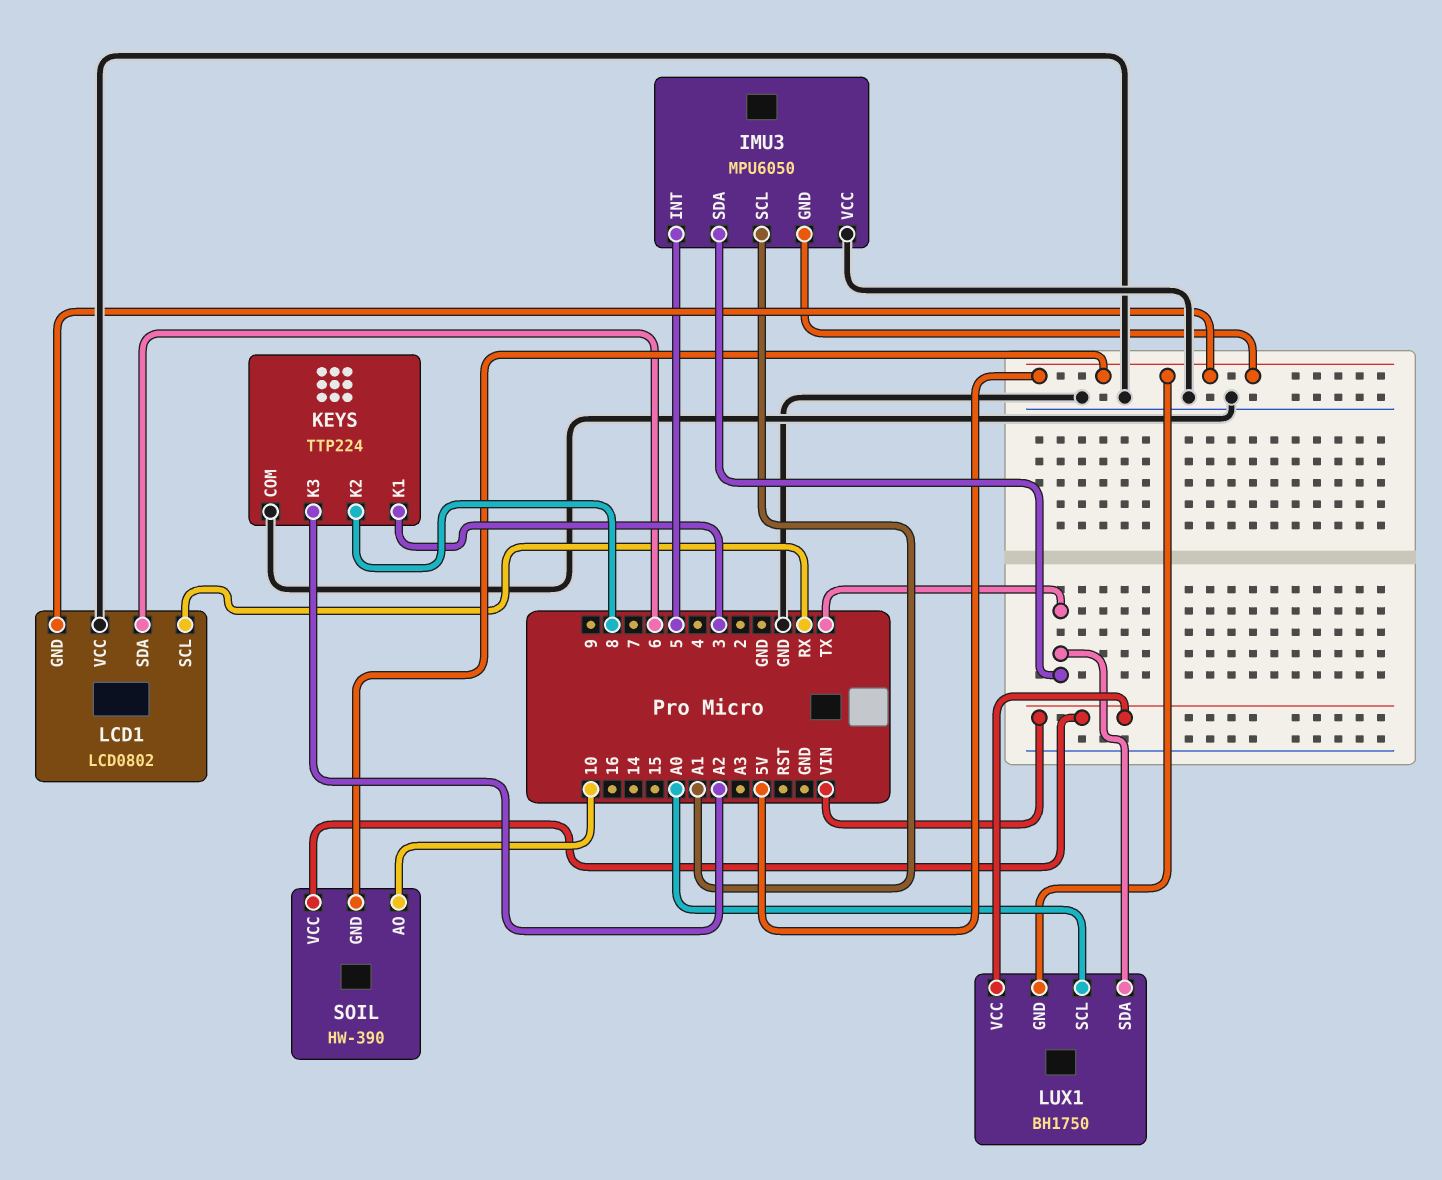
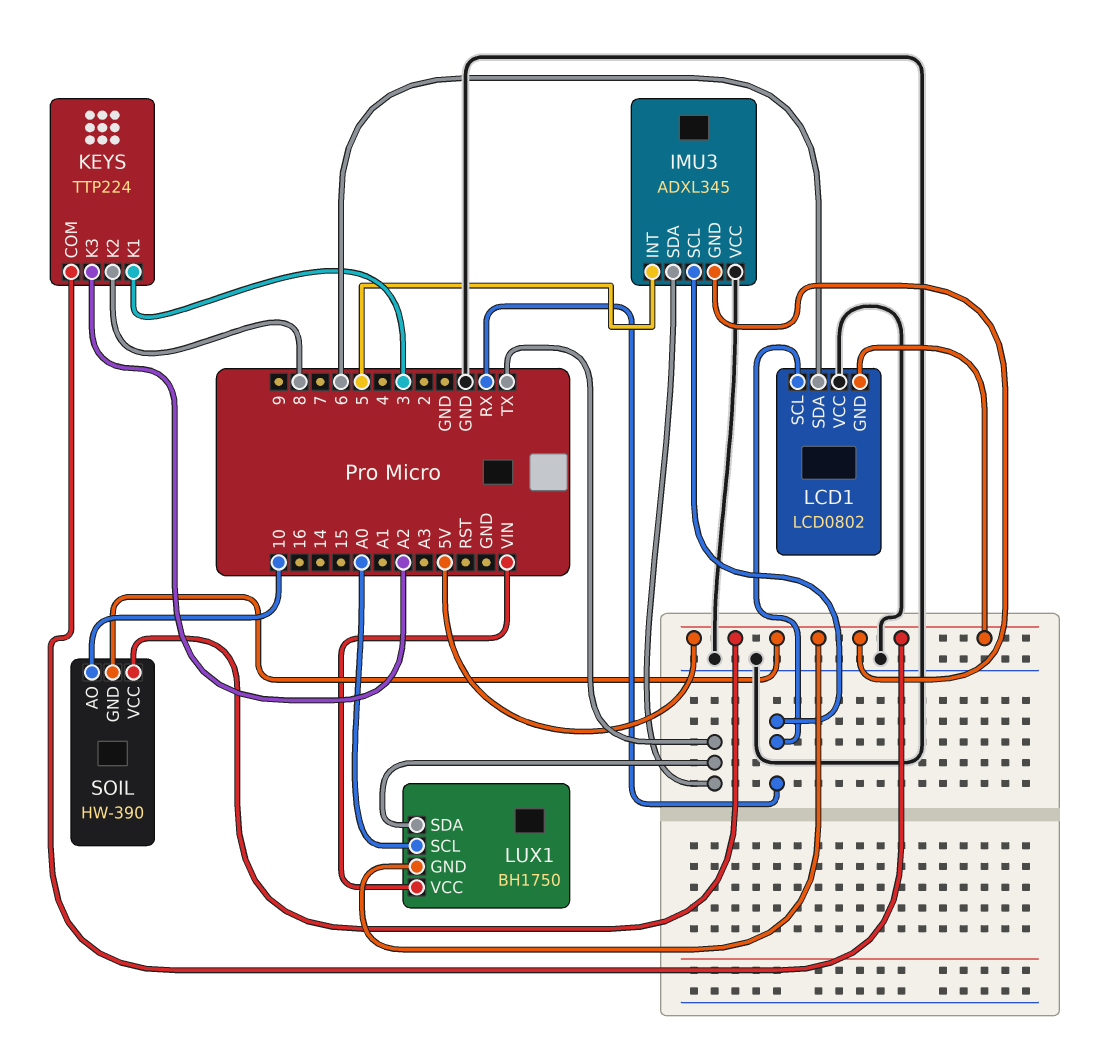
IMU3: MPU6050 -> ADXL345
IMU3 pin SCL: A1 -> RX
KEYS pin COM: GND -> 5V
SOIL pin VCC: VIN -> 5V

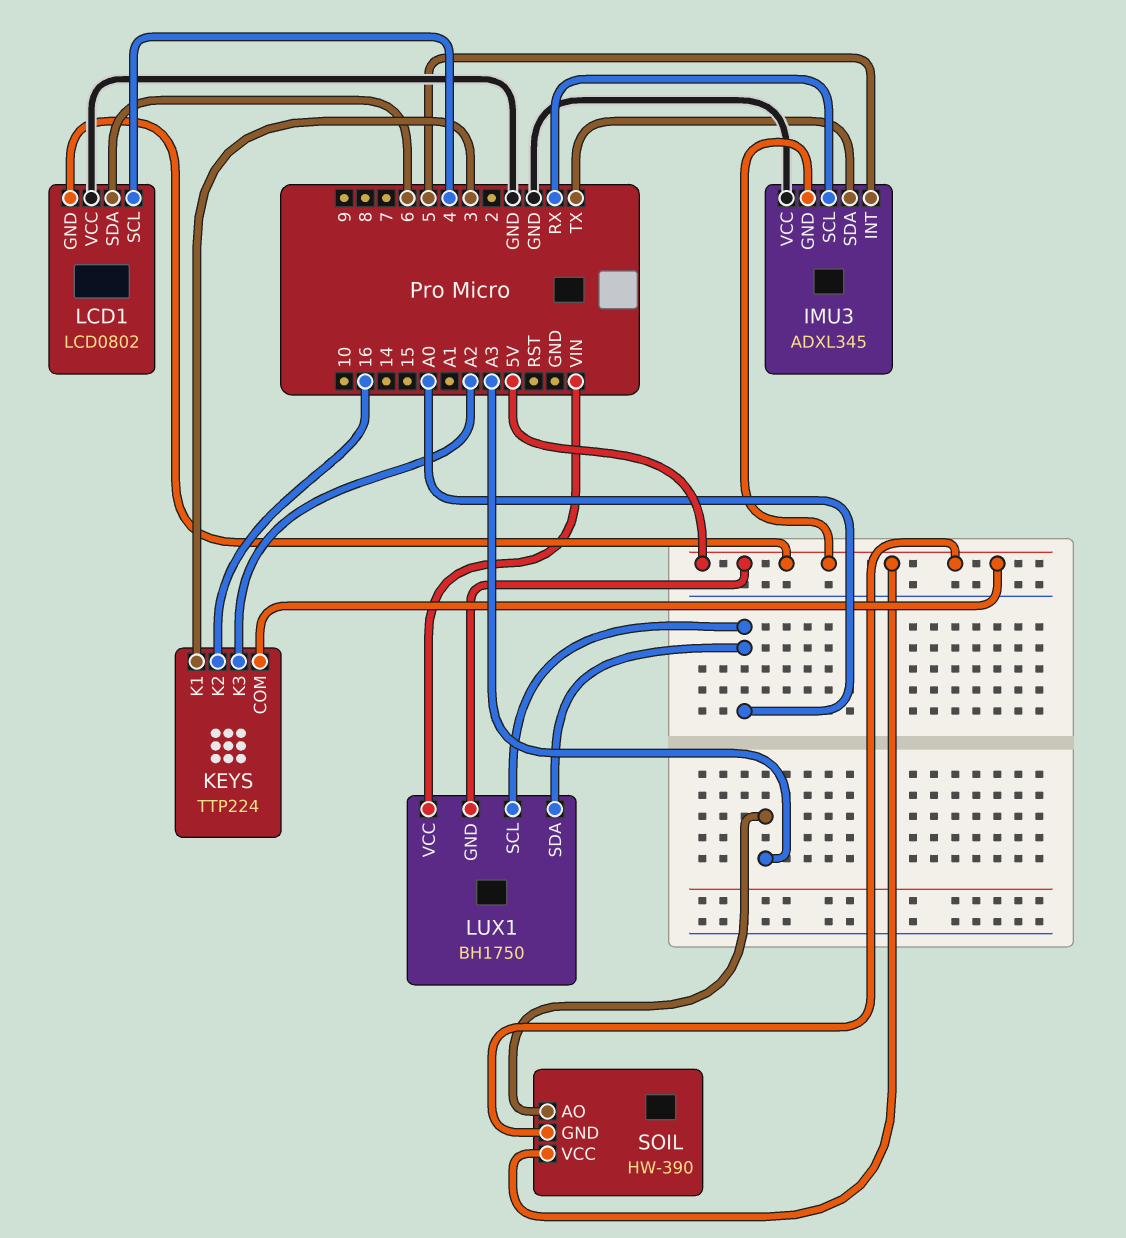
KEYS pin K2: 8 -> 16
LCD1 pin SCL: RX -> 4
LUX1 pin SDA: TX -> A0
SOIL pin AO: 10 -> A3

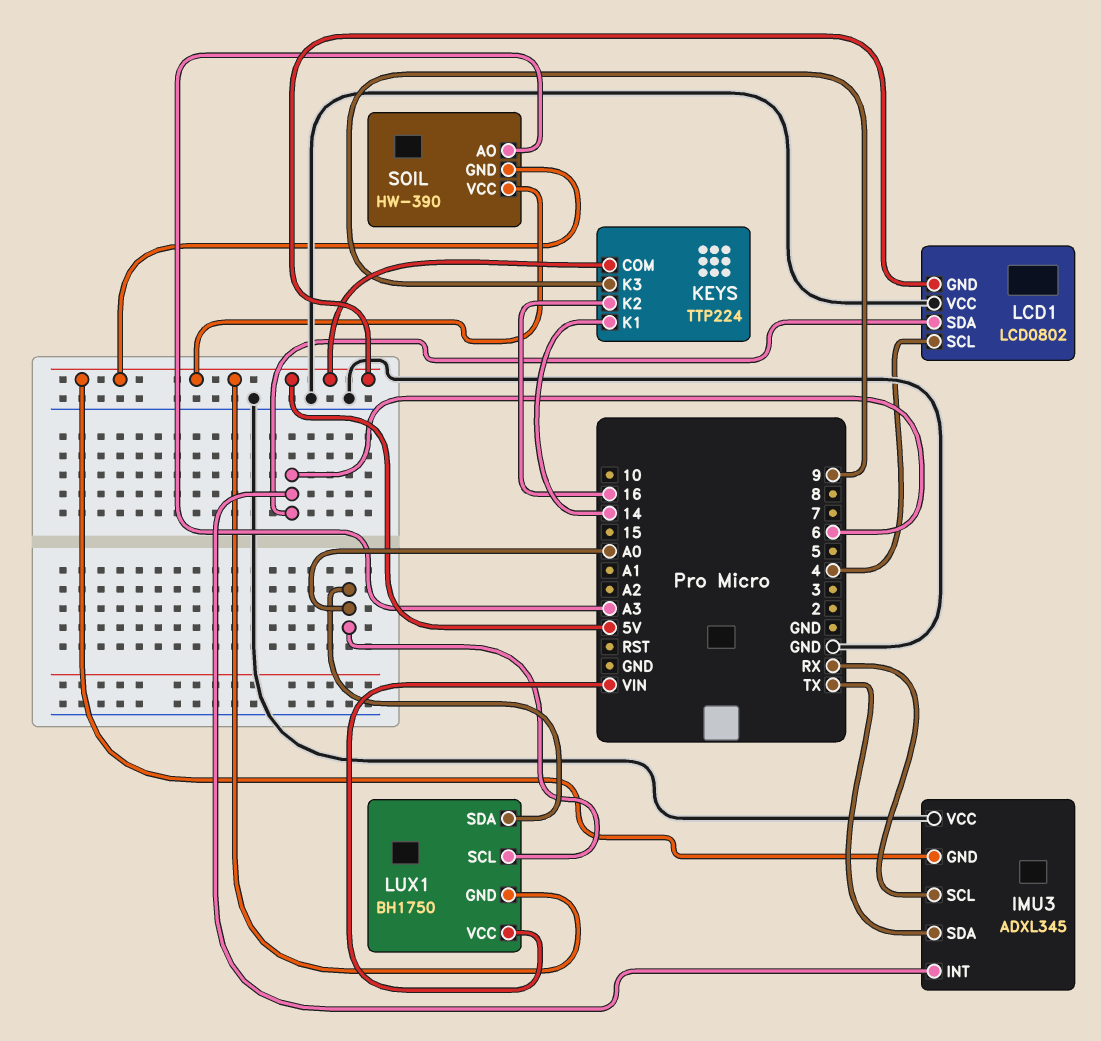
IMU3 pin INT: 5 -> 6
KEYS pin K1: 3 -> 14
KEYS pin K3: A2 -> 9

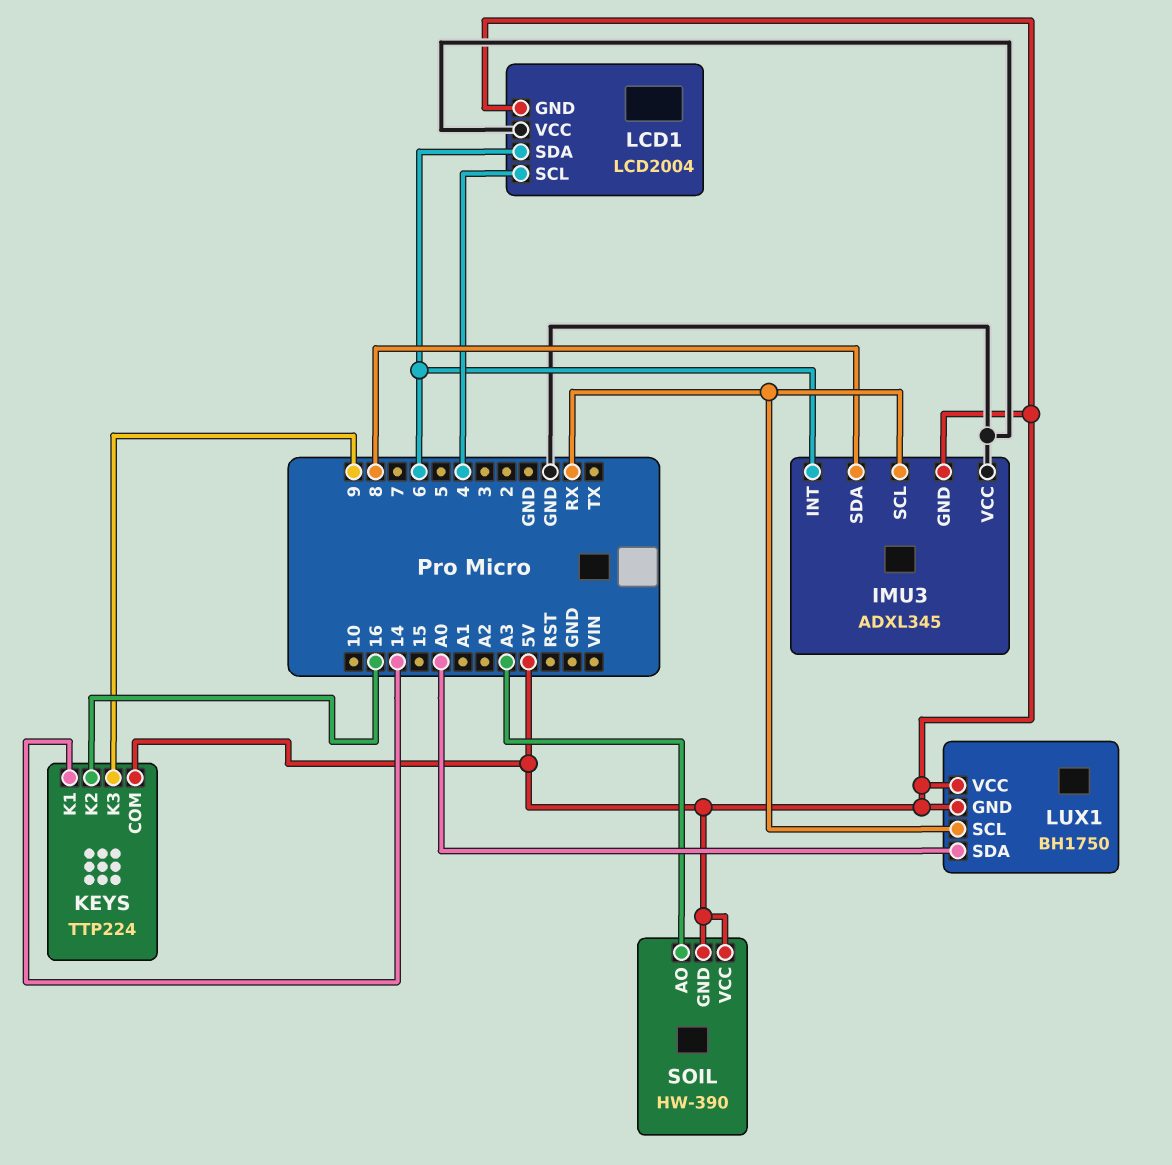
IMU3 pin SDA: TX -> 8
LCD1: LCD0802 -> LCD2004
LUX1 pin SCL: A0 -> RX
LUX1 pin VCC: VIN -> 5V

